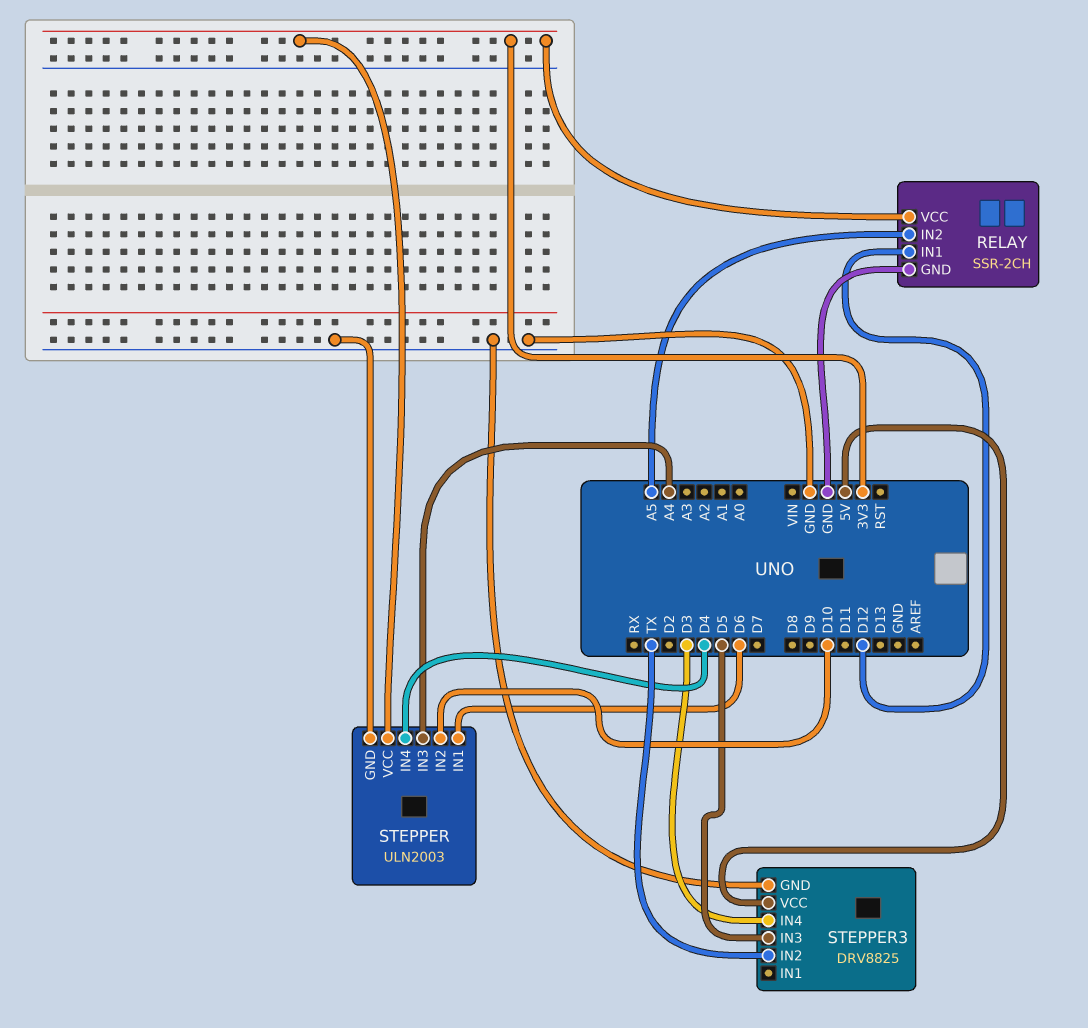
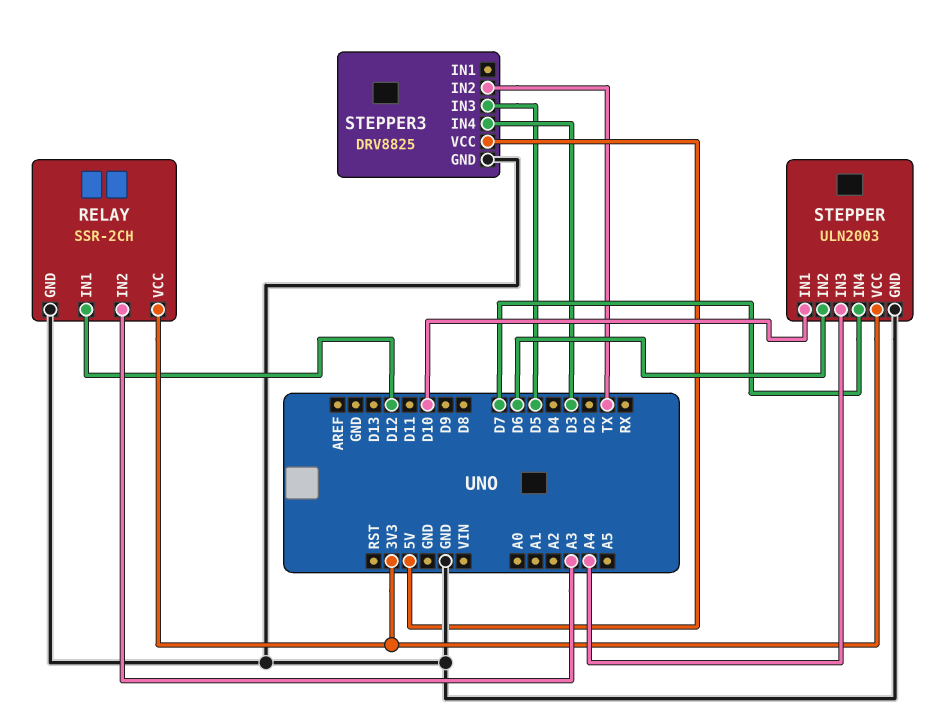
RELAY pin IN2: A5 -> A3
STEPPER pin IN1: D6 -> D10
STEPPER pin IN2: D10 -> D6
STEPPER pin IN4: D4 -> D7

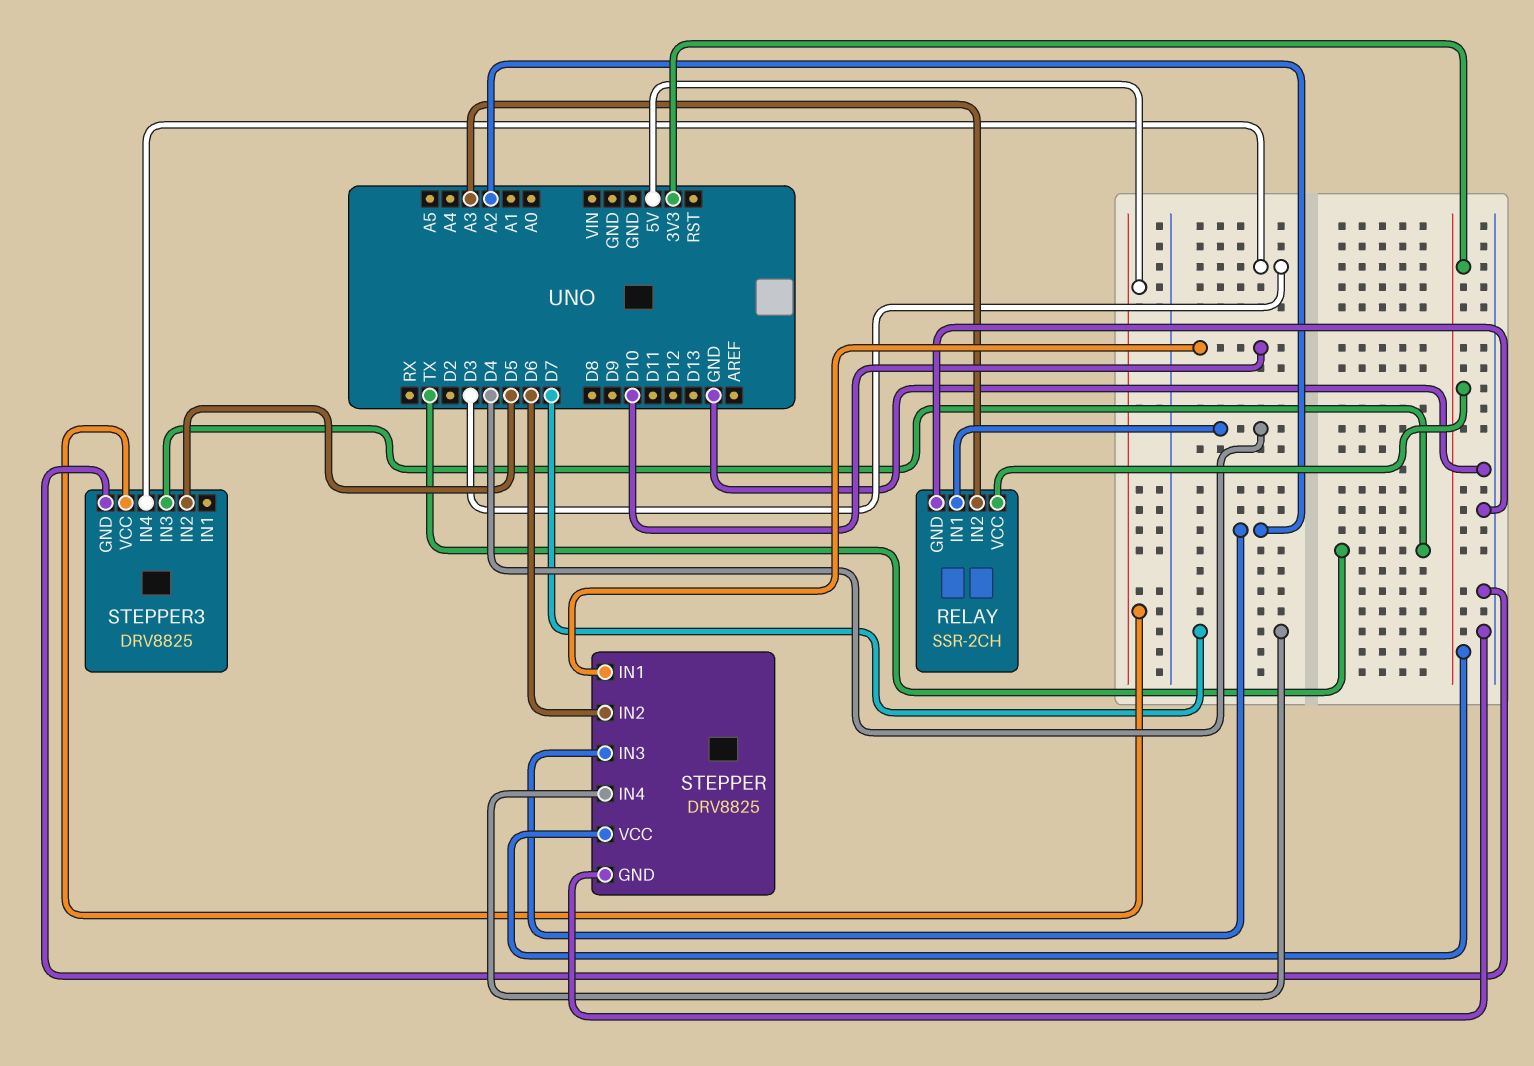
RELAY pin IN1: D12 -> D4
STEPPER: ULN2003 -> DRV8825
STEPPER pin IN3: A4 -> A2
STEPPER3 pin IN2: TX -> D5
STEPPER3 pin IN3: D5 -> TX

